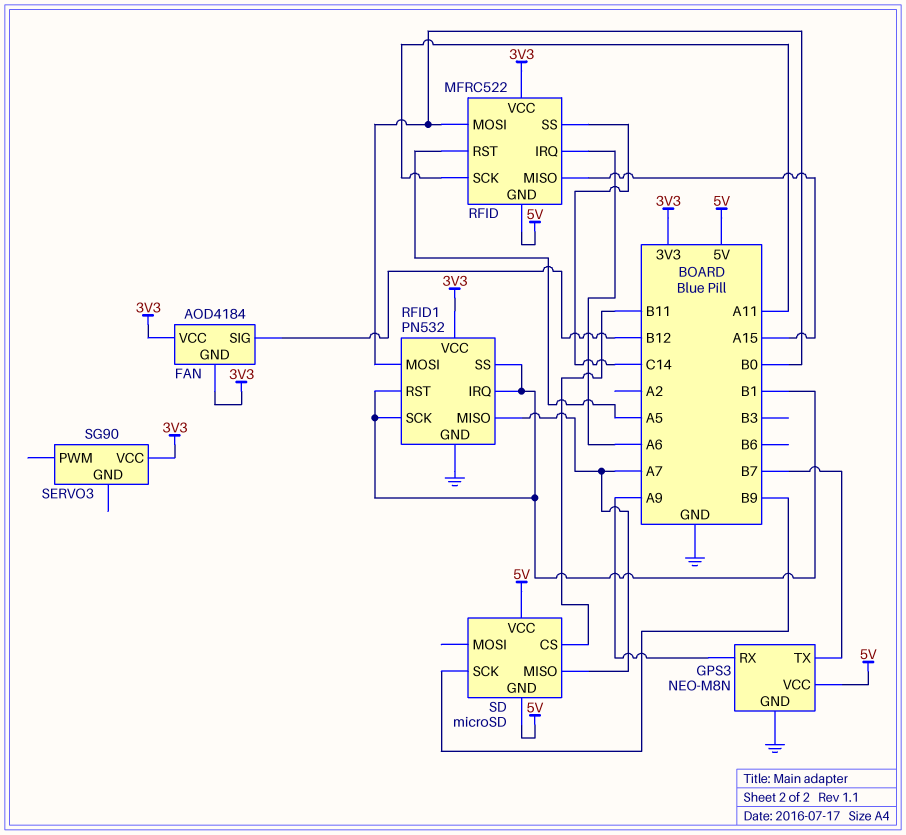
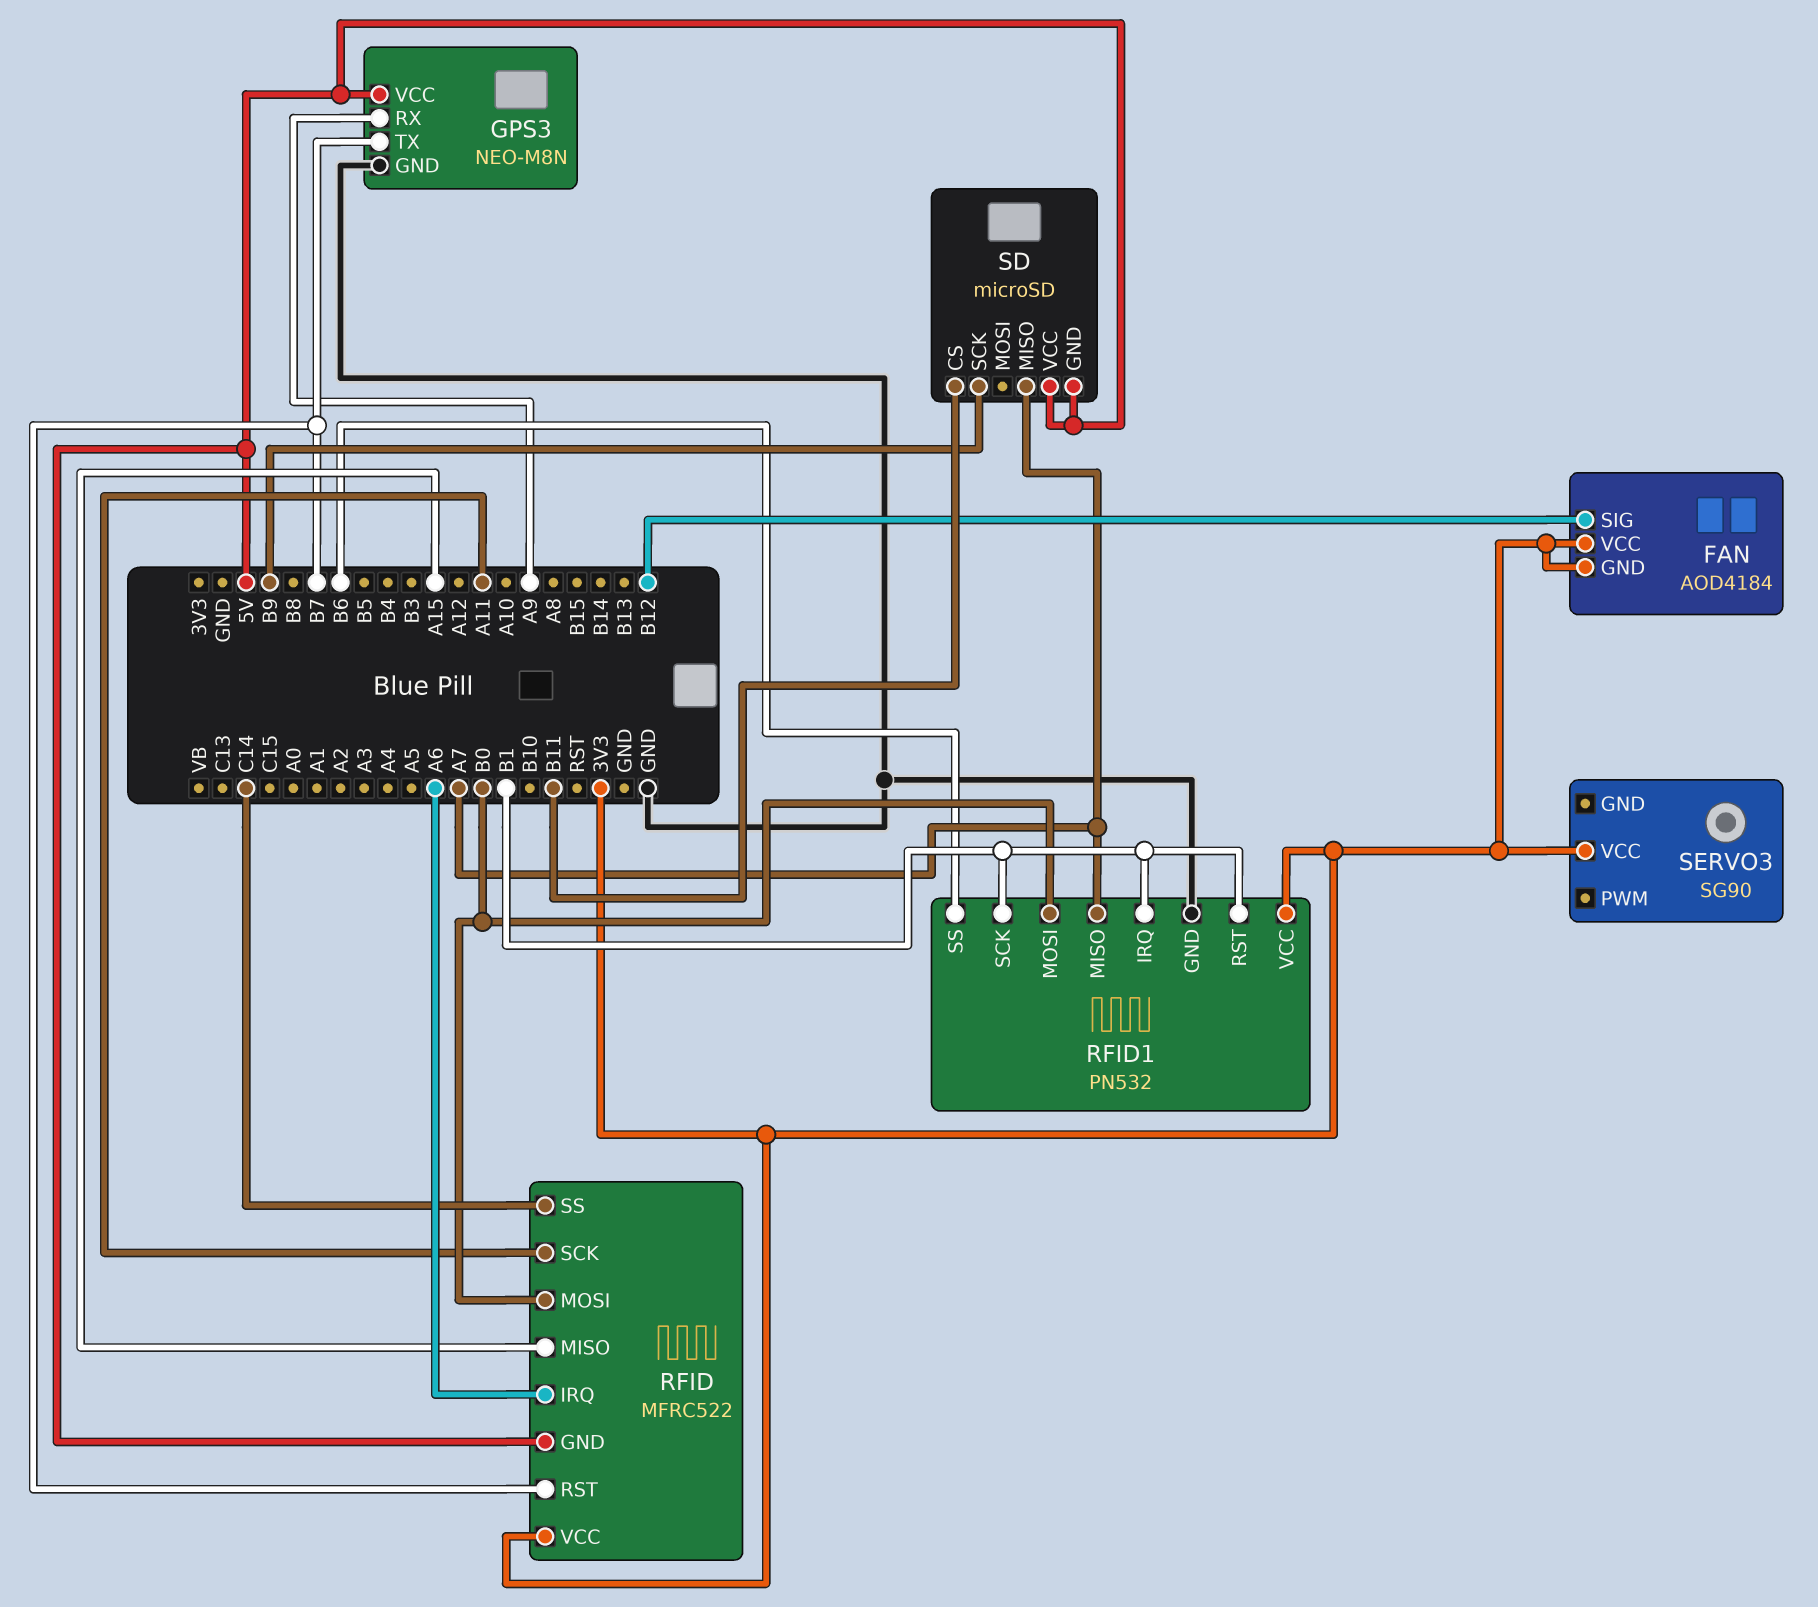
RFID pin RST: A5 -> B7
RFID1 pin SS: B1 -> B6

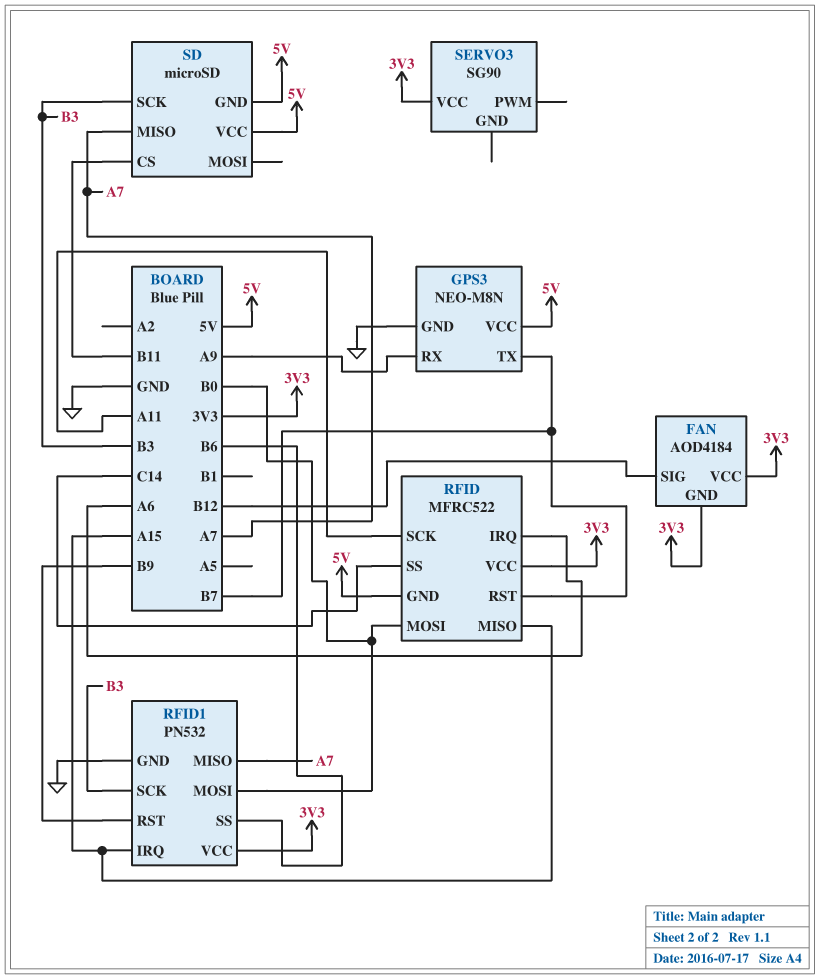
RFID1 pin IRQ: B1 -> A15
RFID1 pin RST: B1 -> B9
RFID1 pin SCK: B1 -> B3
SD pin SCK: B9 -> B3

